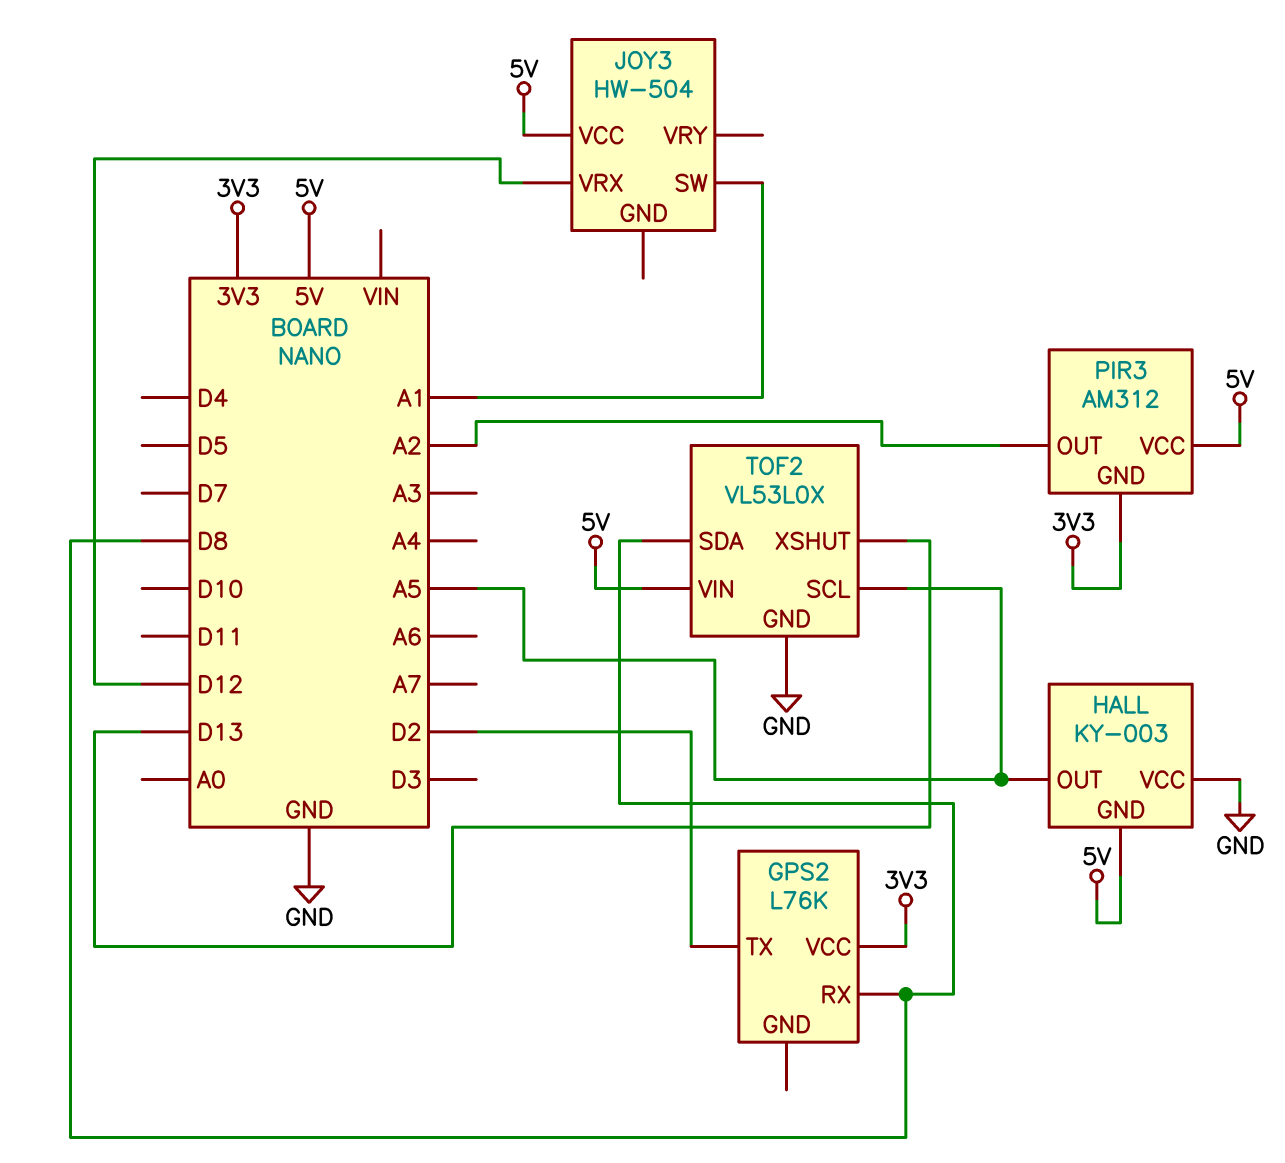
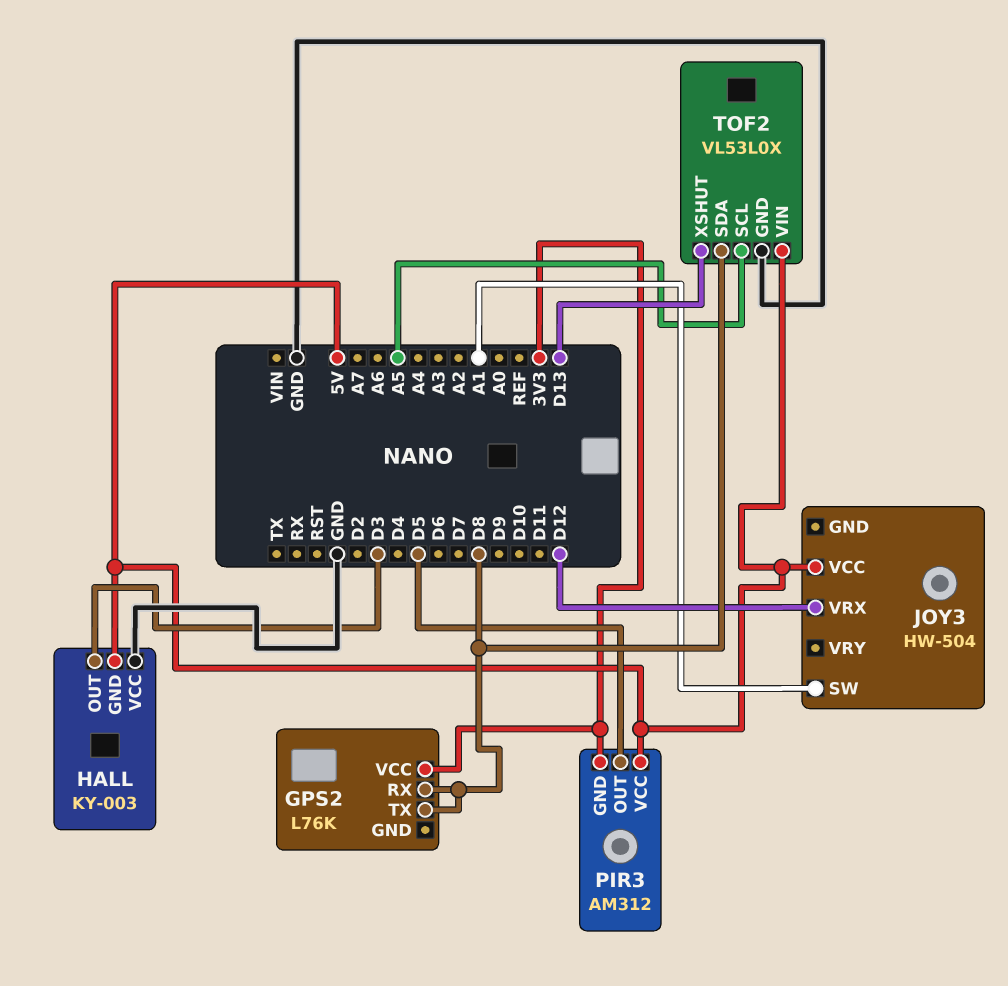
GPS2 pin TX: D2 -> D8
HALL pin OUT: A5 -> D3
PIR3 pin OUT: A2 -> D5

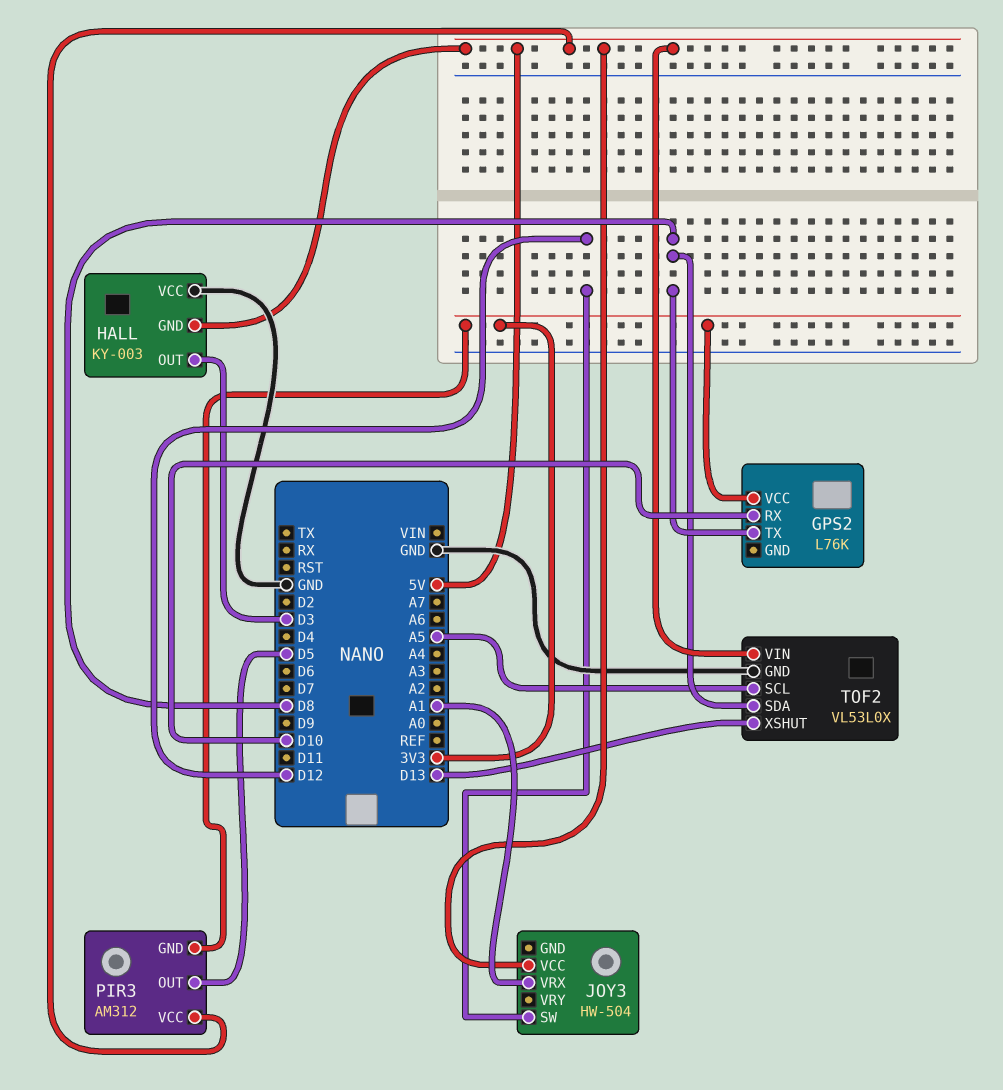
GPS2 pin RX: D8 -> D10
JOY3 pin SW: A1 -> D12
JOY3 pin VRX: D12 -> A1

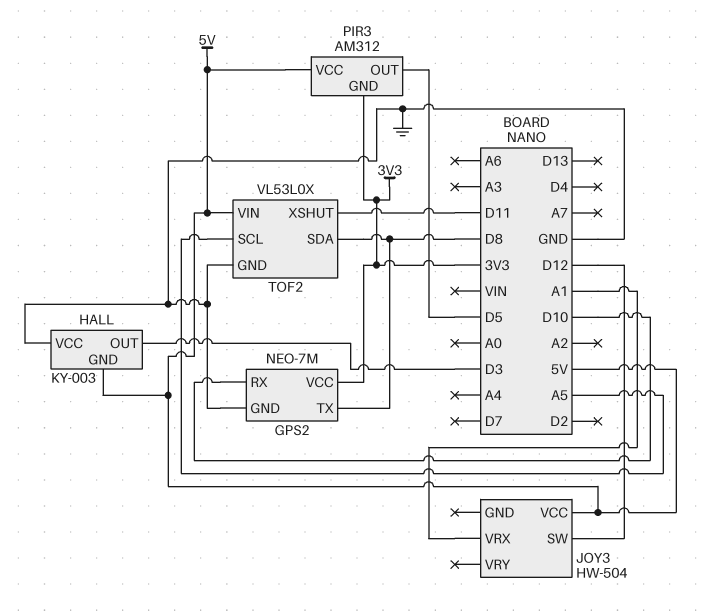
GPS2: L76K -> NEO-7M
GPS2 pin GND: none -> GND
TOF2 pin XSHUT: D13 -> D11

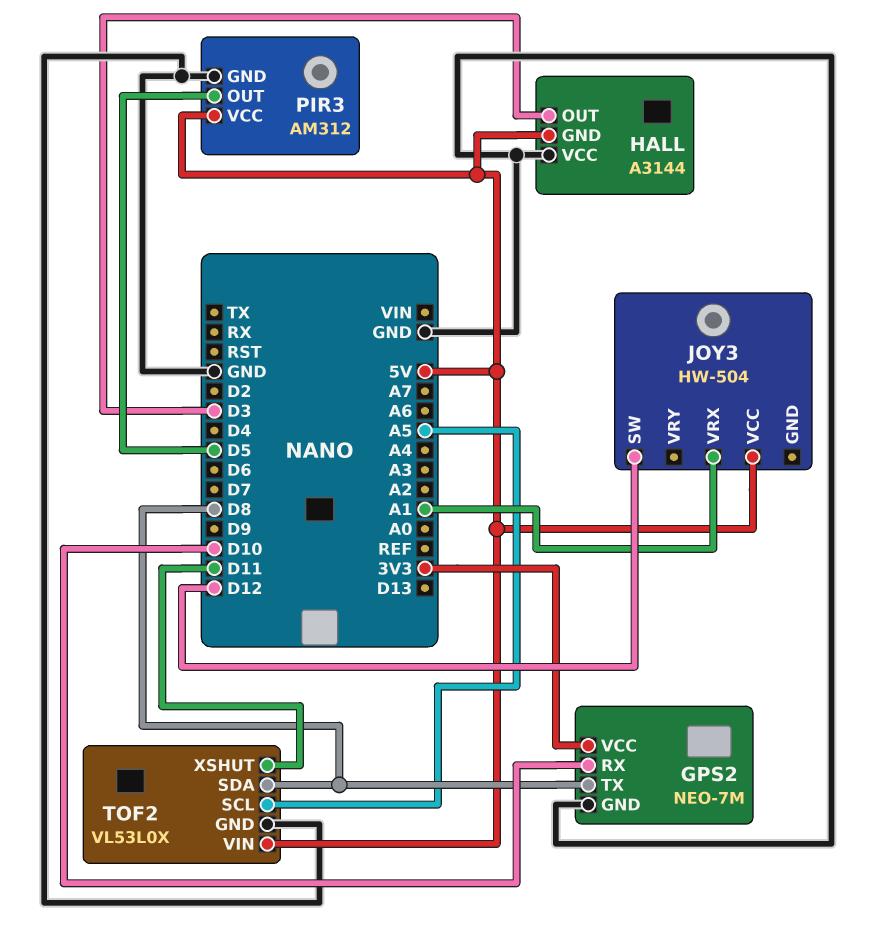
HALL: KY-003 -> A3144
PIR3 pin GND: 3V3 -> GND

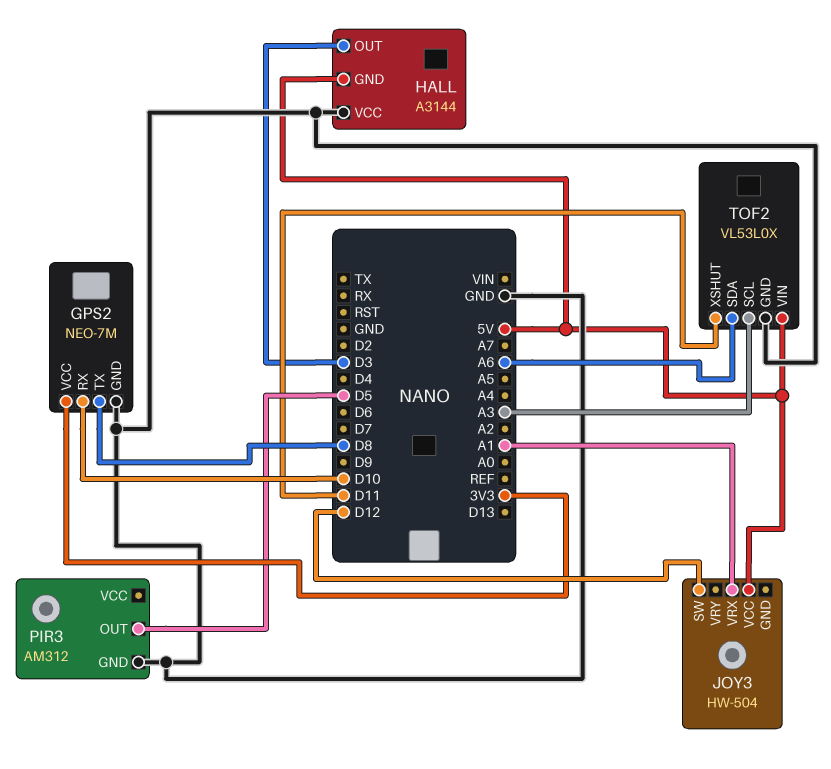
PIR3 pin VCC: 5V -> none
TOF2 pin SCL: A5 -> A3
TOF2 pin SDA: D8 -> A6

